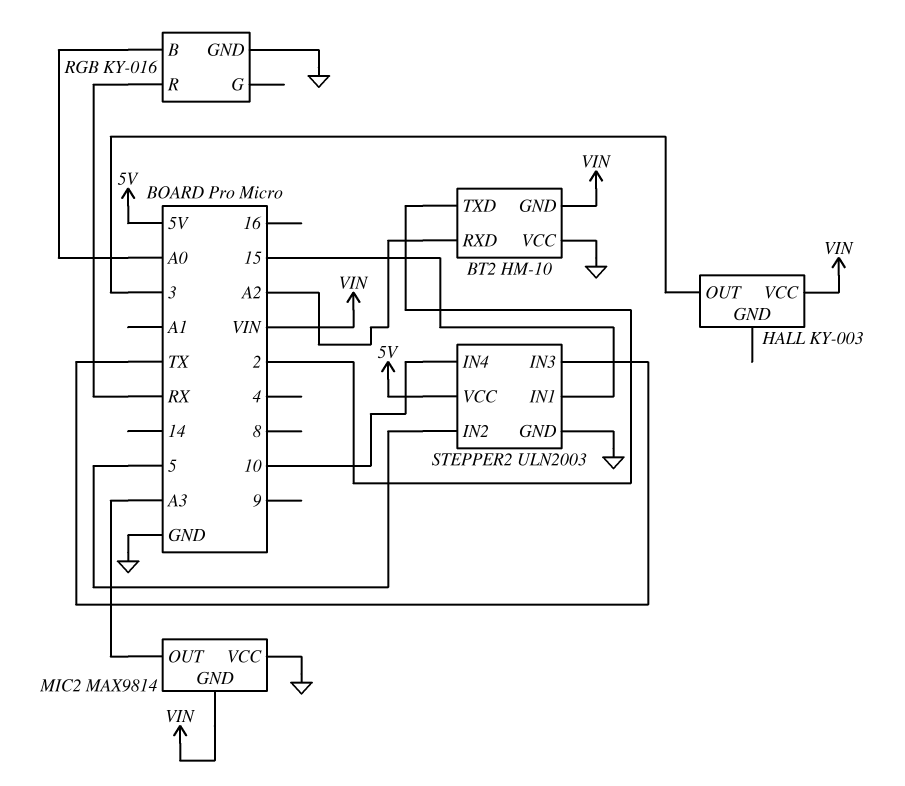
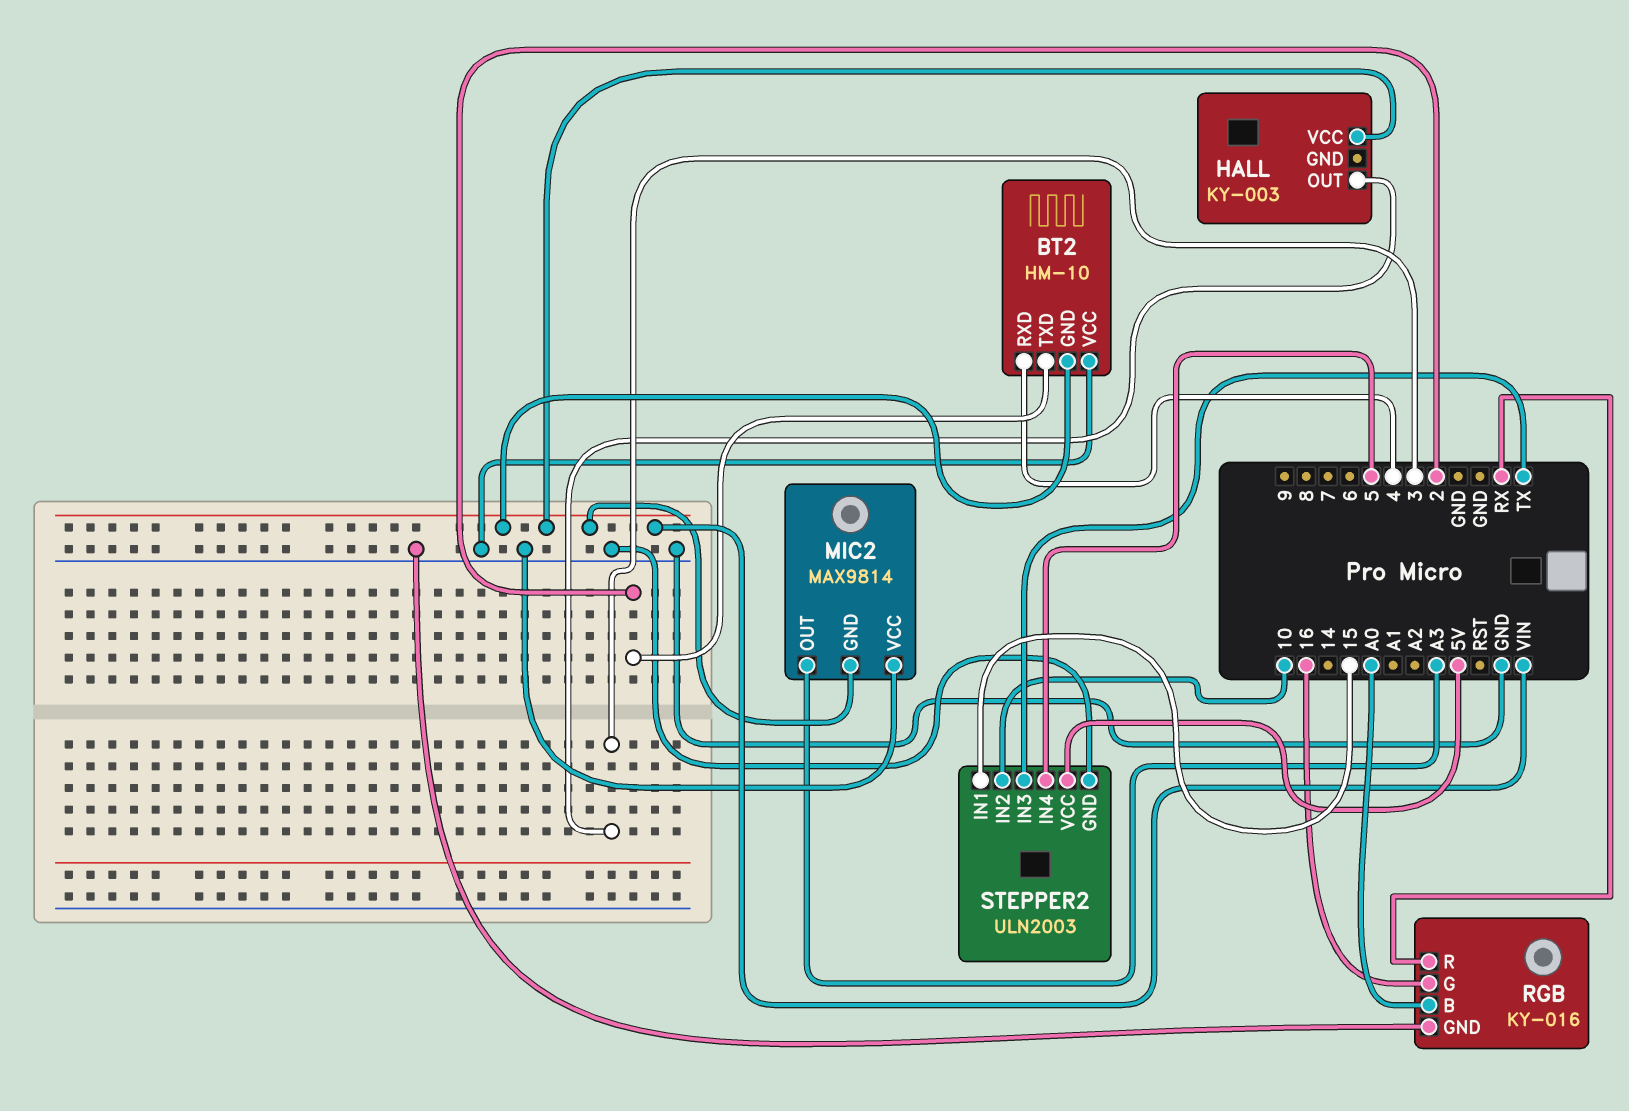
BT2 pin RXD: A2 -> 4
RGB pin G: none -> 16
STEPPER2 pin IN2: 5 -> 10
STEPPER2 pin IN4: 10 -> 5

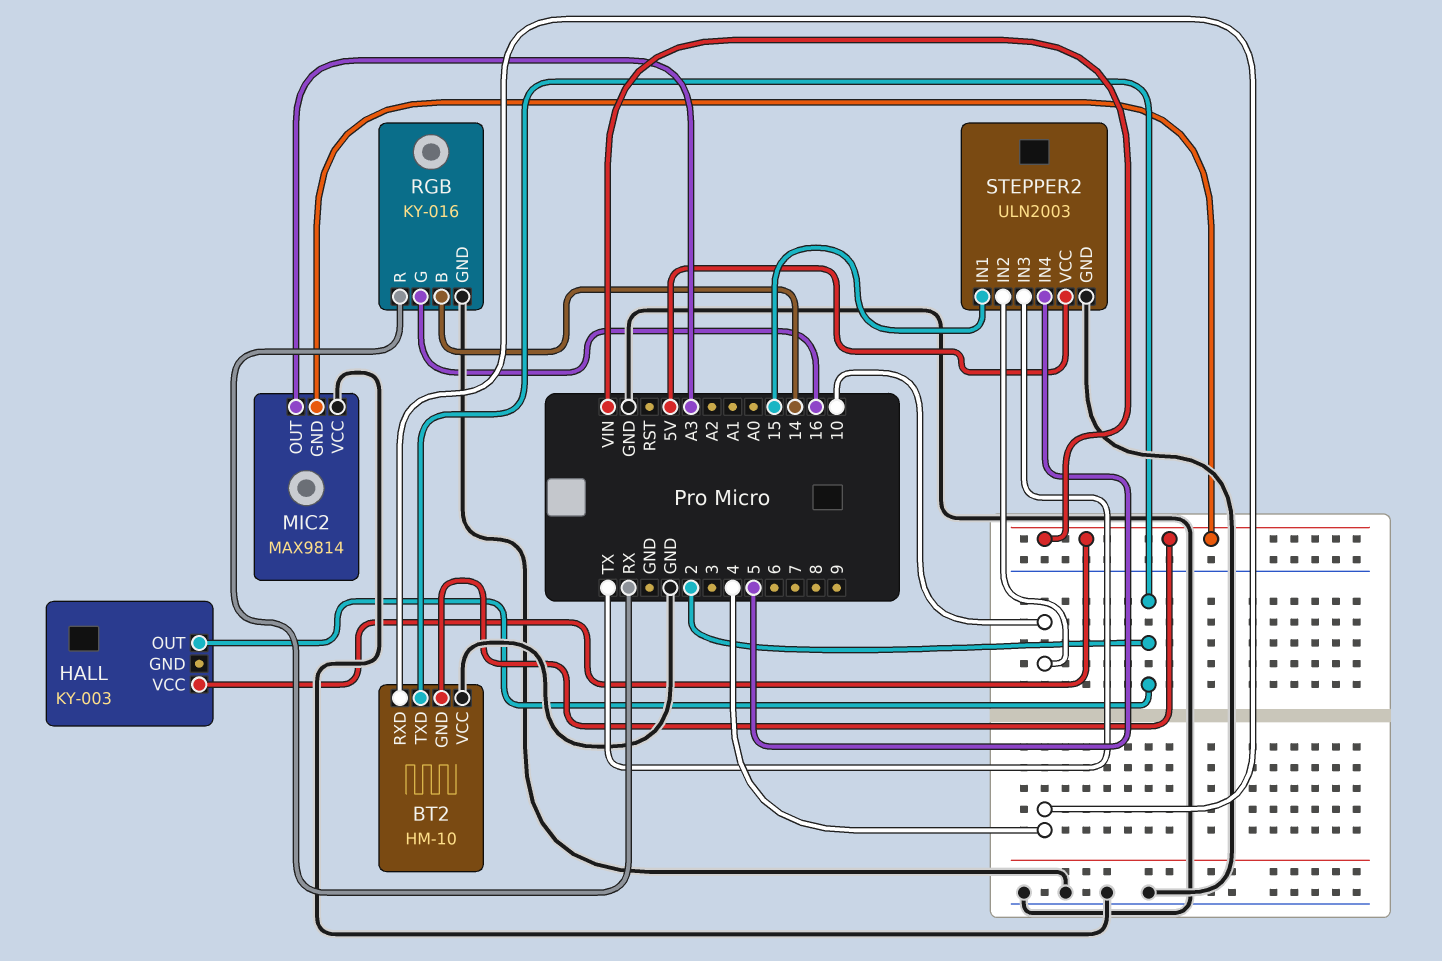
HALL pin OUT: 3 -> 2
RGB pin B: A0 -> 14

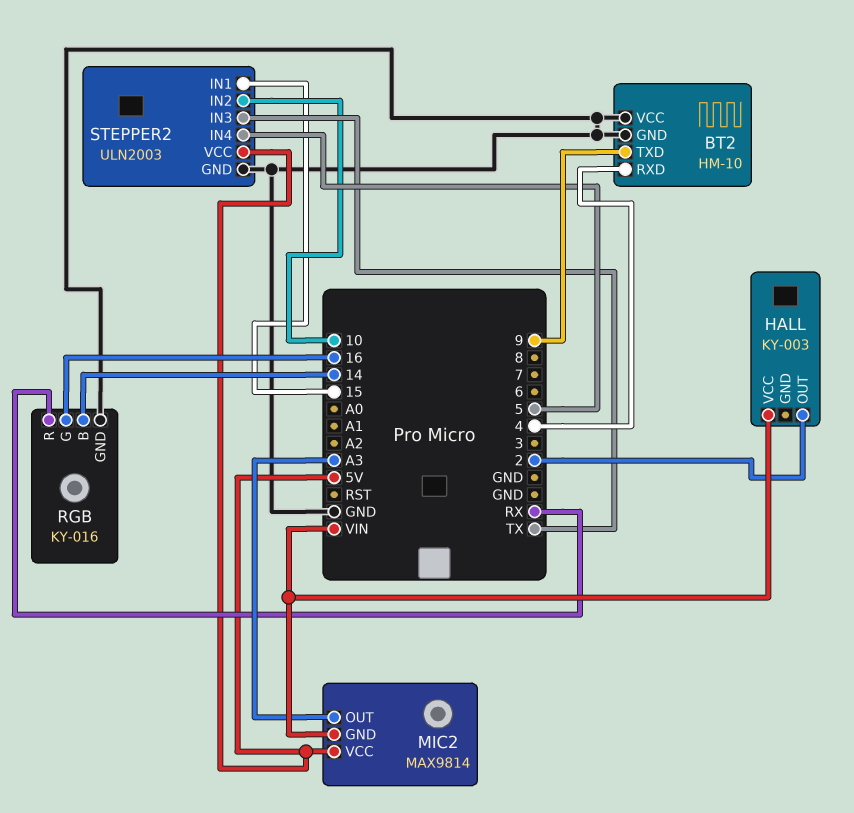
BT2 pin GND: VIN -> GND
BT2 pin TXD: 2 -> 9
MIC2 pin VCC: GND -> 5V

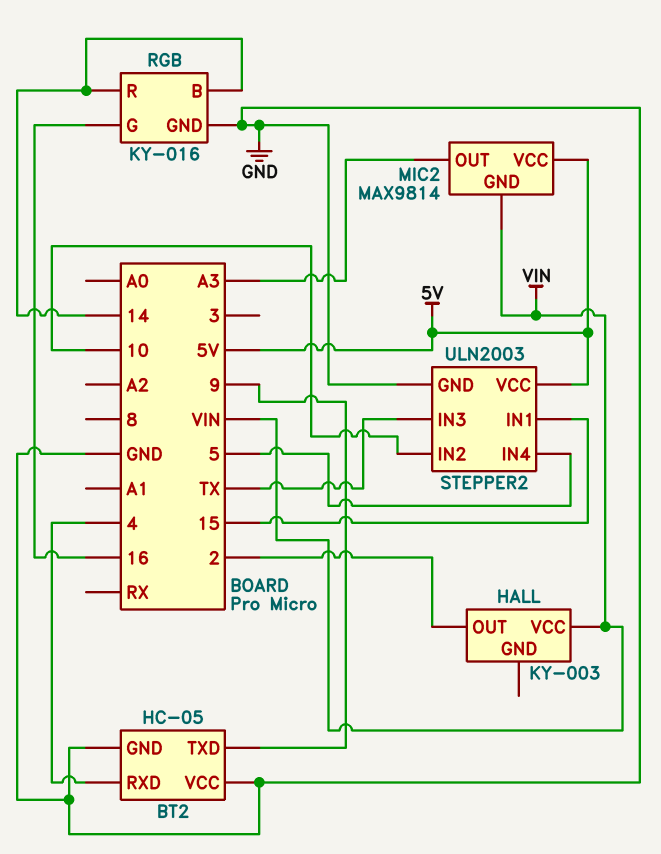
BT2: HM-10 -> HC-05
RGB pin R: RX -> 14

